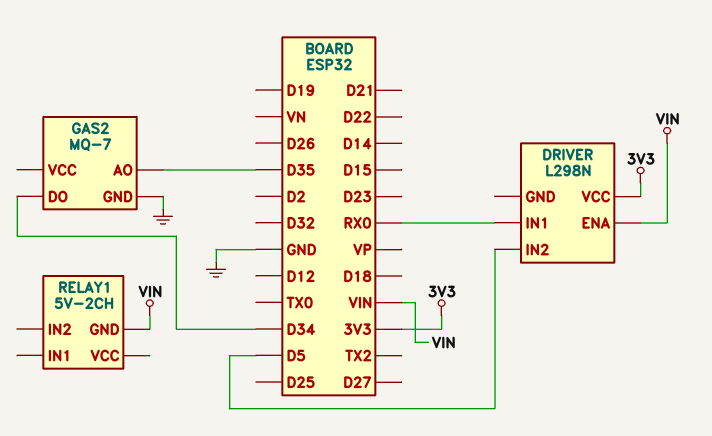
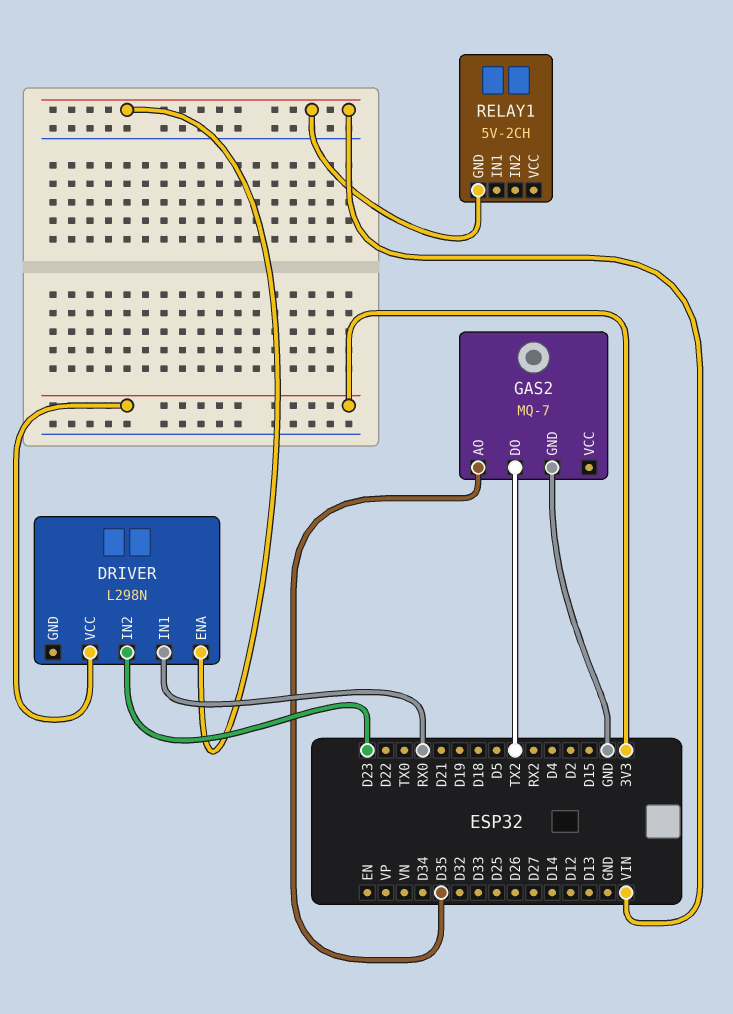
DRIVER pin IN2: D5 -> D23
GAS2 pin DO: D34 -> TX2

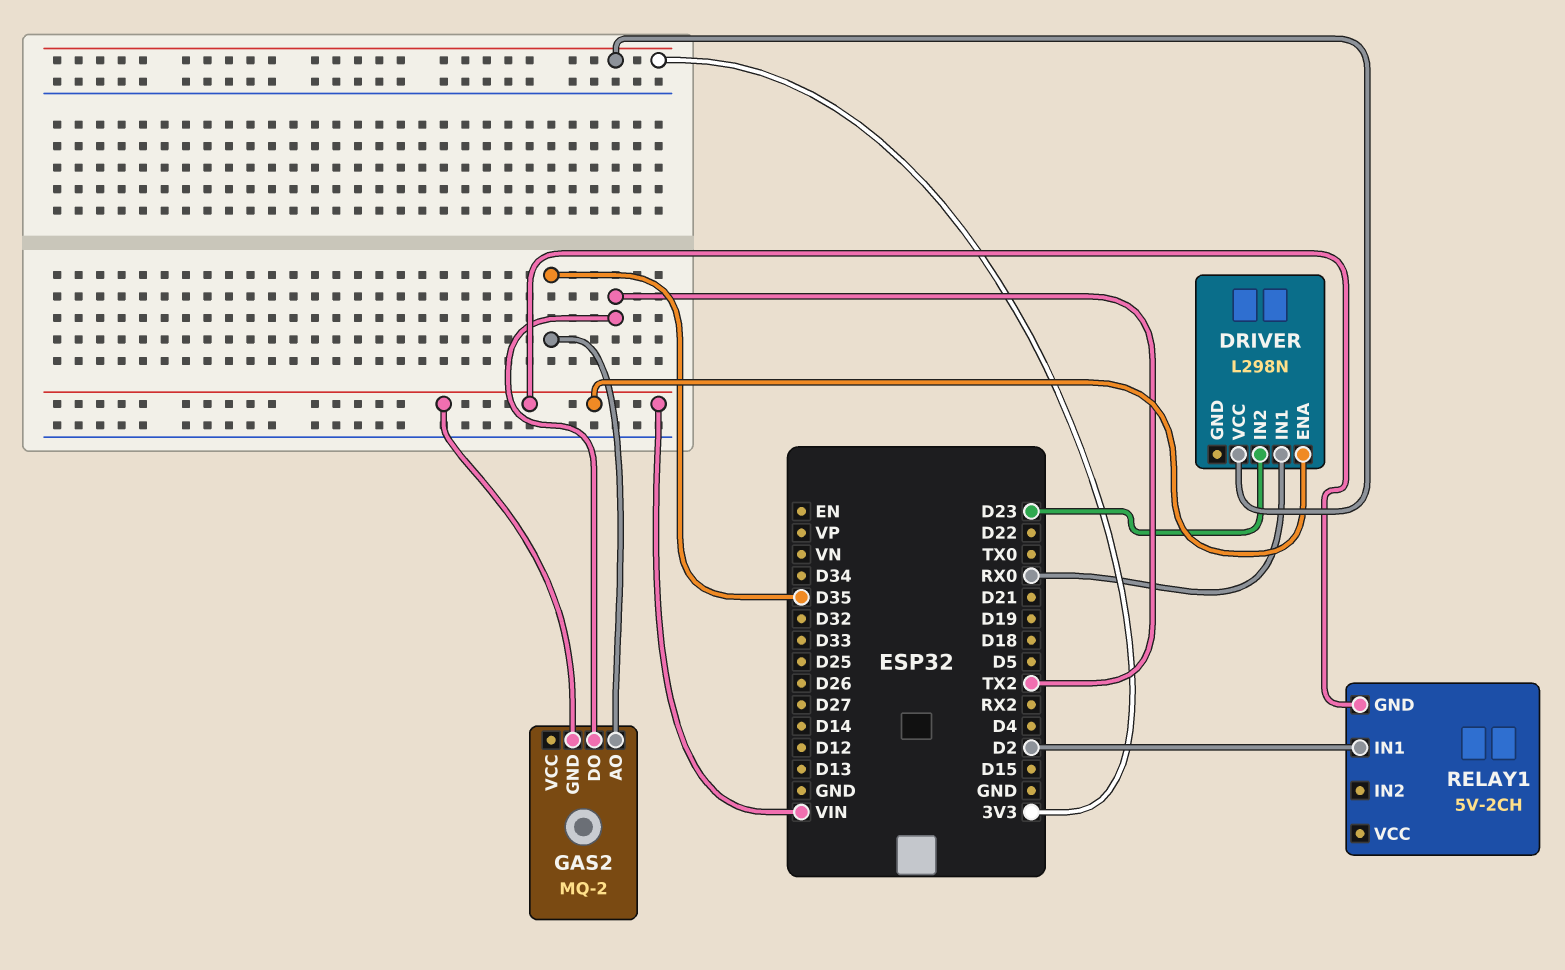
GAS2: MQ-7 -> MQ-2
GAS2 pin GND: GND -> VIN
RELAY1 pin IN1: none -> D2

